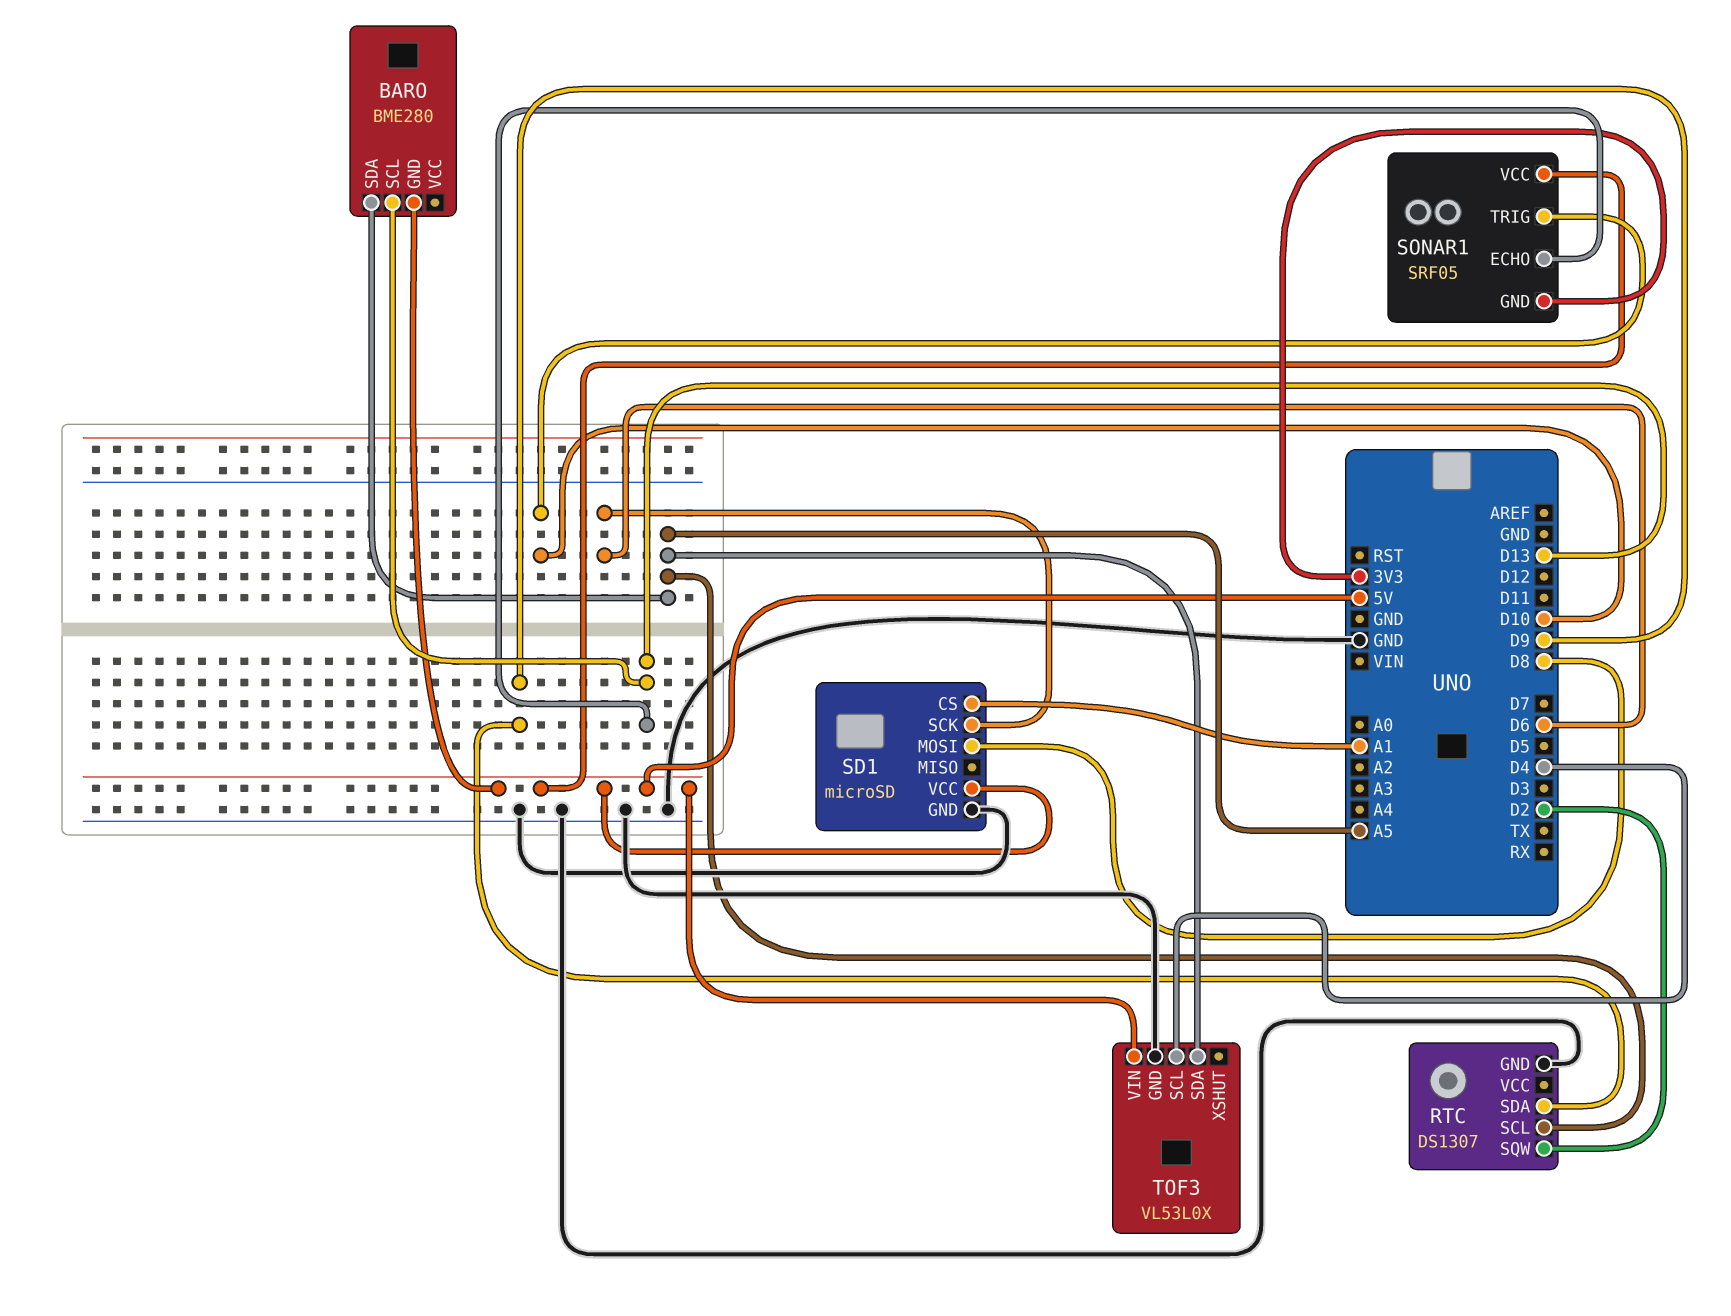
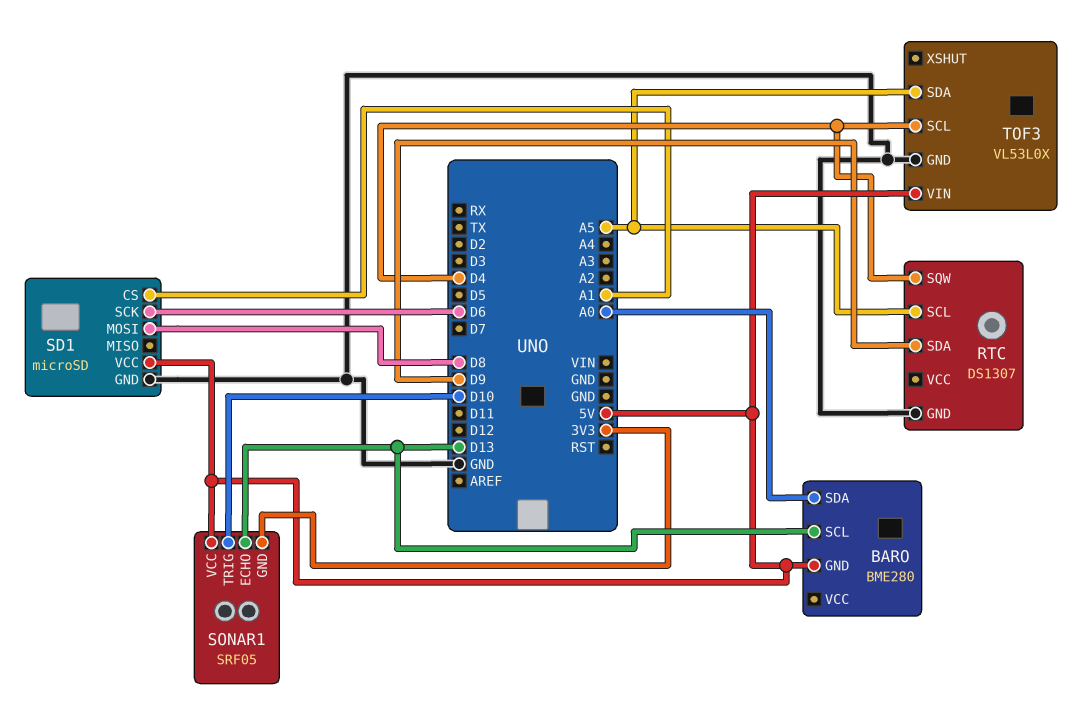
BARO pin SDA: A5 -> A0
RTC pin SQW: D2 -> D4

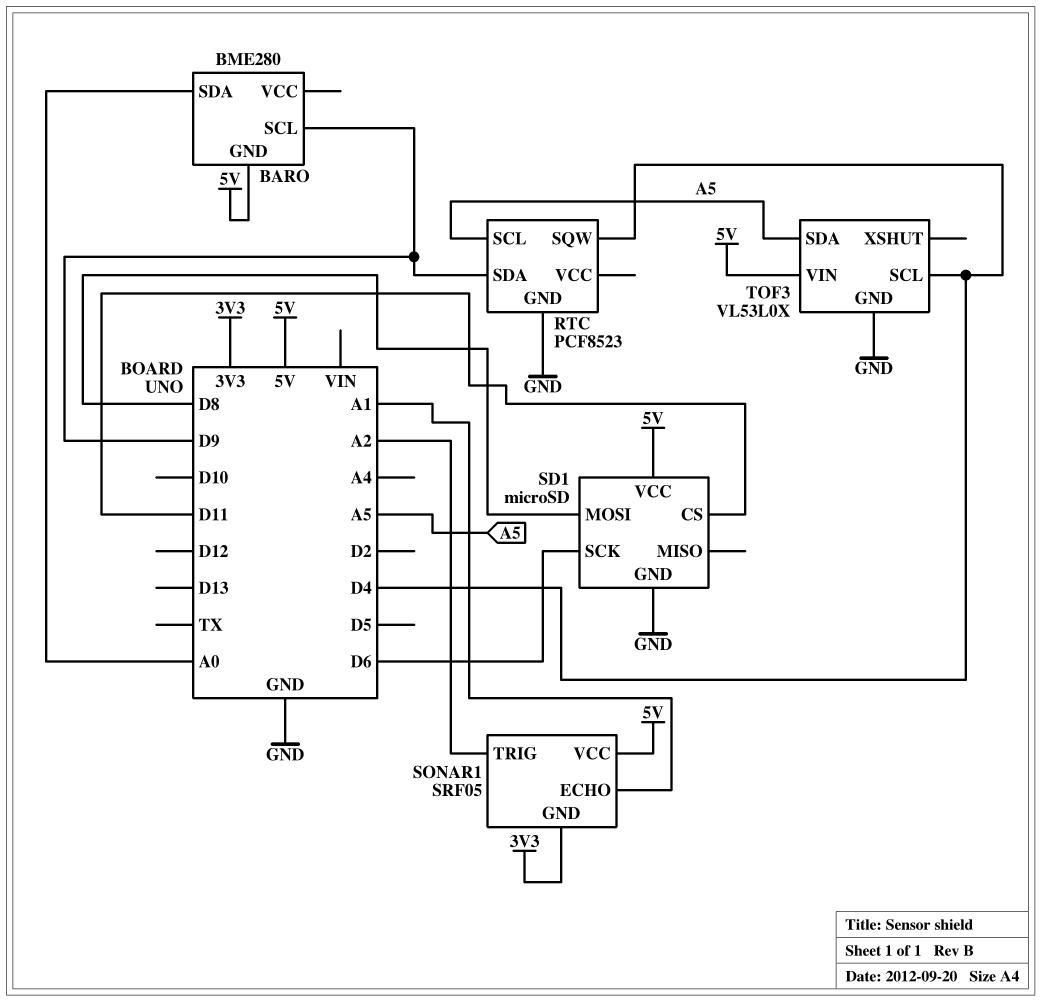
BARO pin SCL: D13 -> D9
RTC: DS1307 -> PCF8523
SD1 pin CS: A1 -> D11
SONAR1 pin ECHO: D13 -> A1
SONAR1 pin TRIG: D10 -> A2

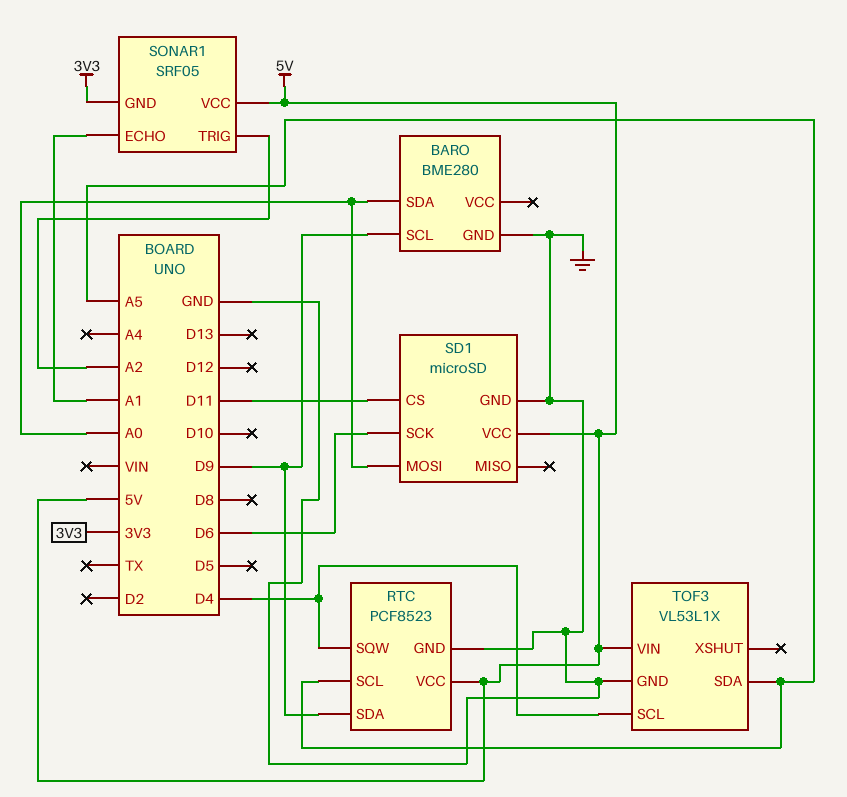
BARO pin GND: 5V -> GND
RTC pin VCC: none -> 5V
SD1 pin MOSI: D8 -> A0
TOF3: VL53L0X -> VL53L1X

